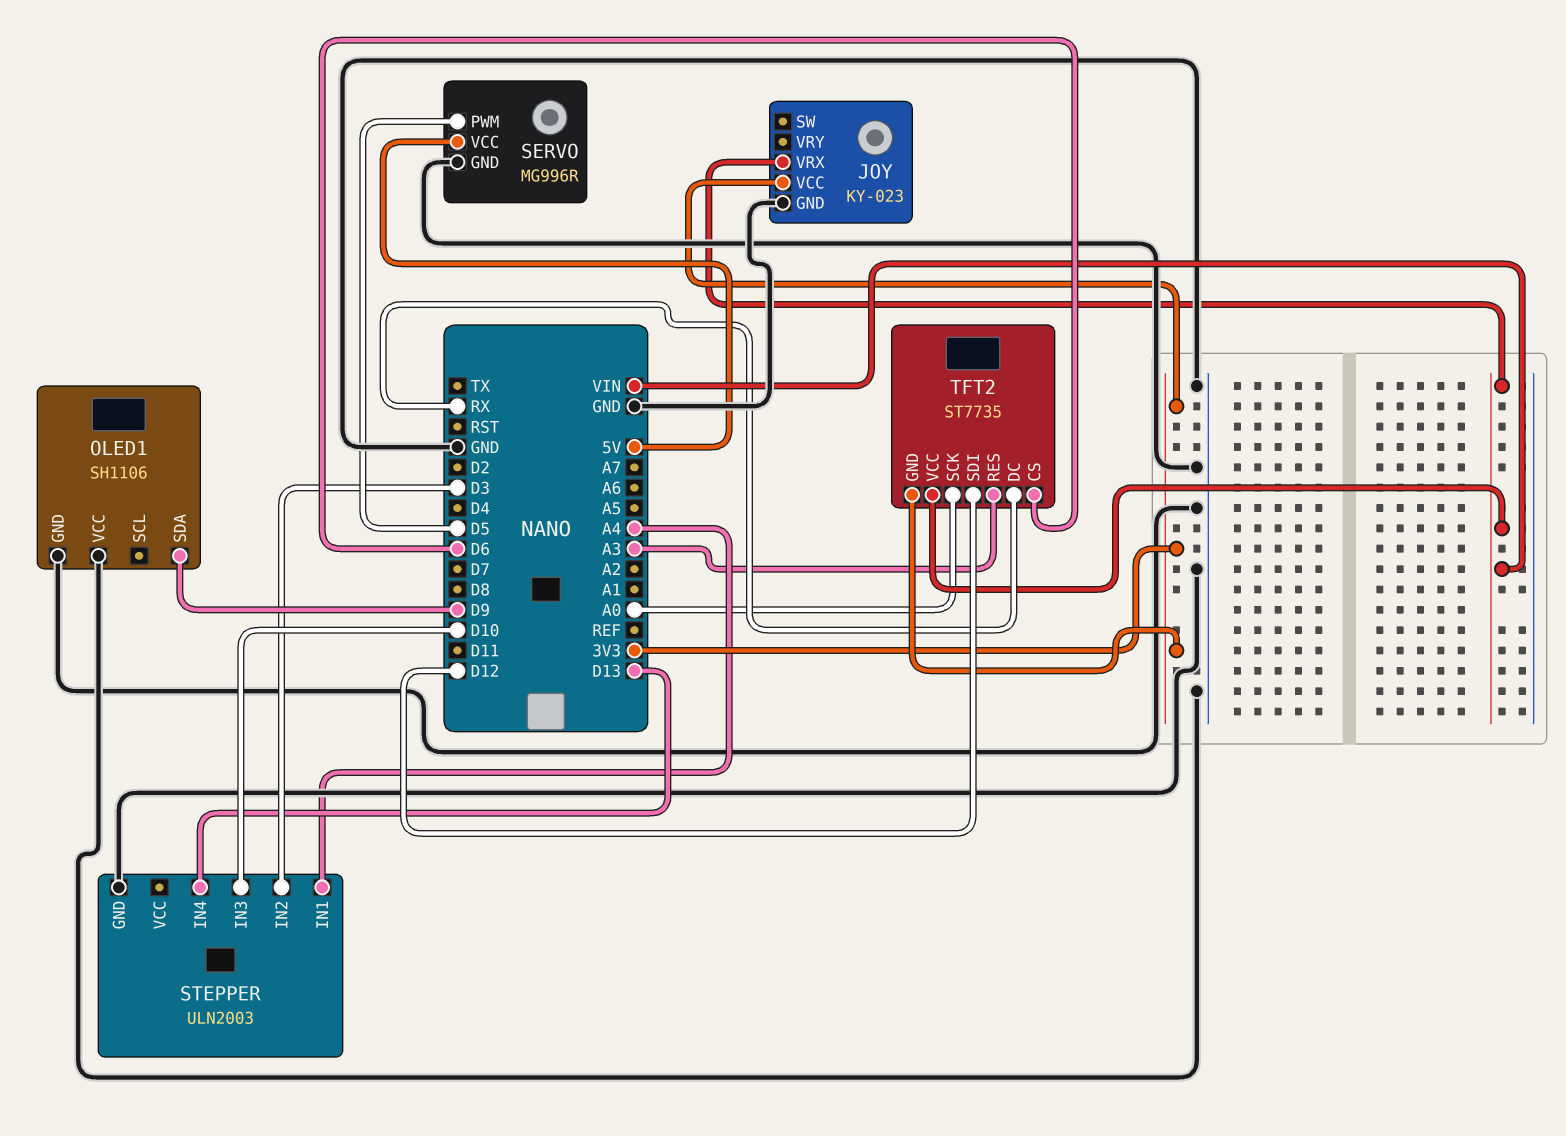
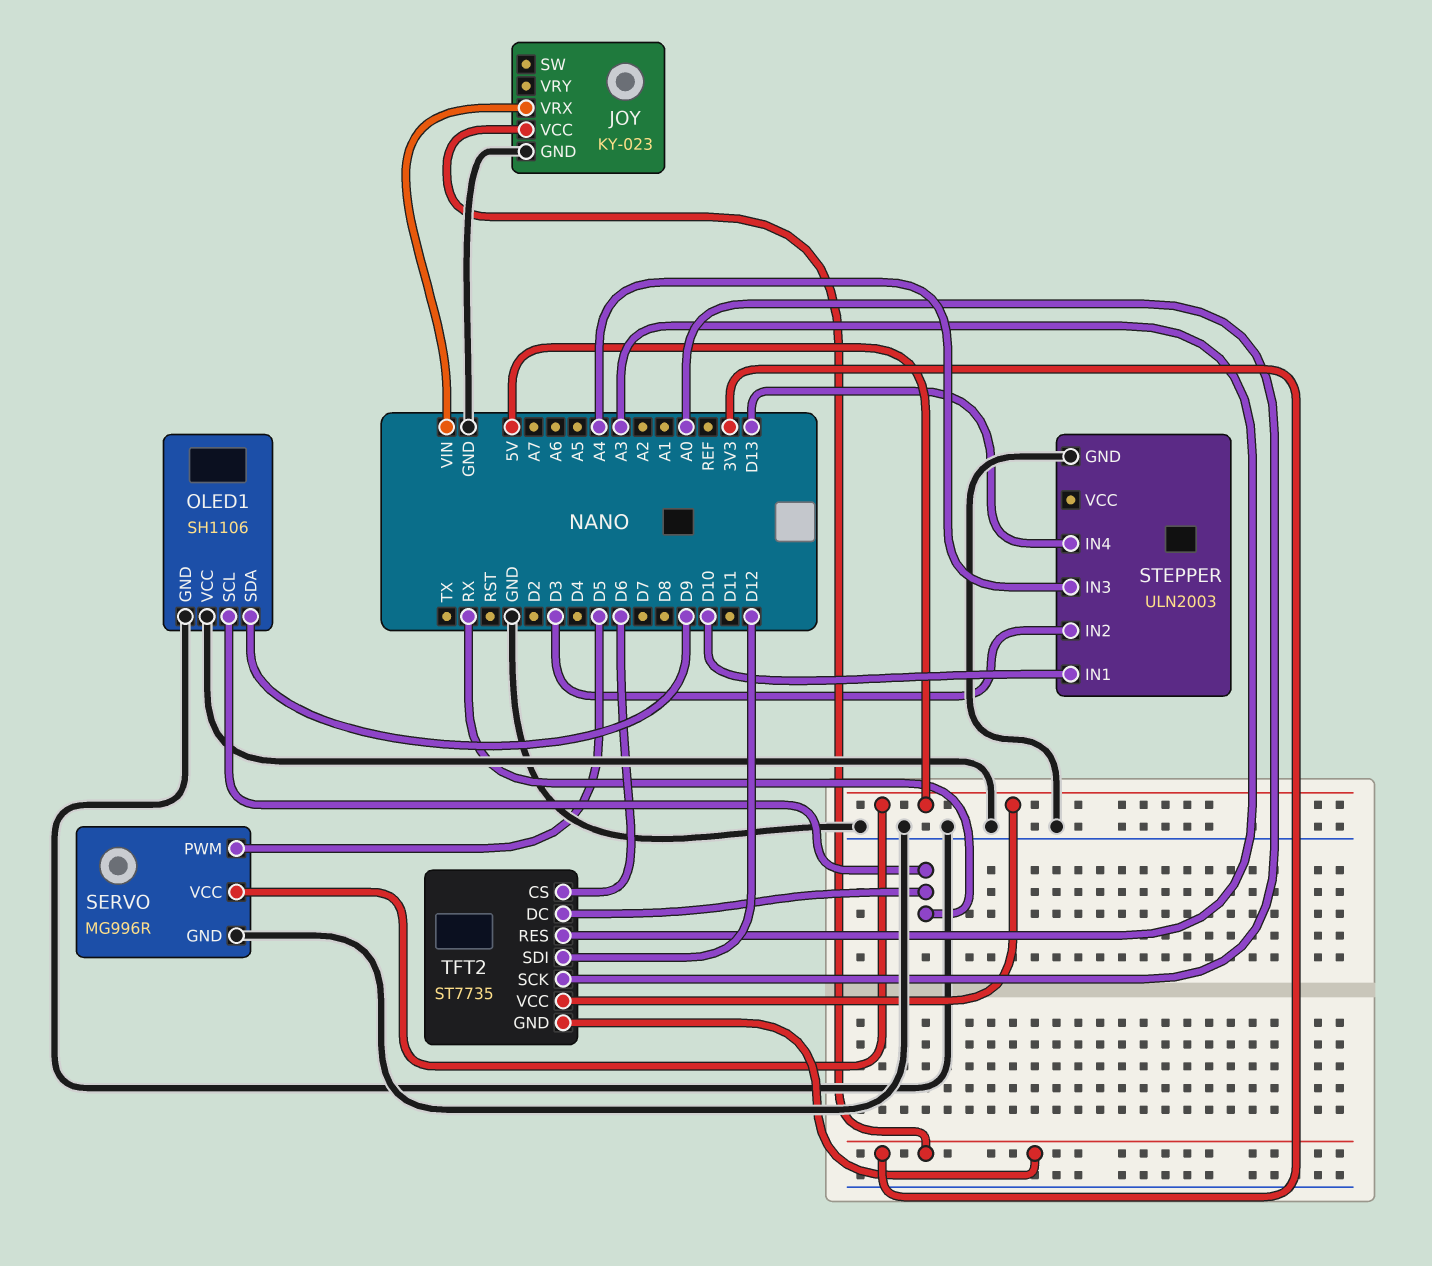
OLED1 pin SCL: none -> RX
STEPPER pin IN1: A4 -> D10
STEPPER pin IN3: D10 -> A4
TFT2 pin VCC: VIN -> 5V

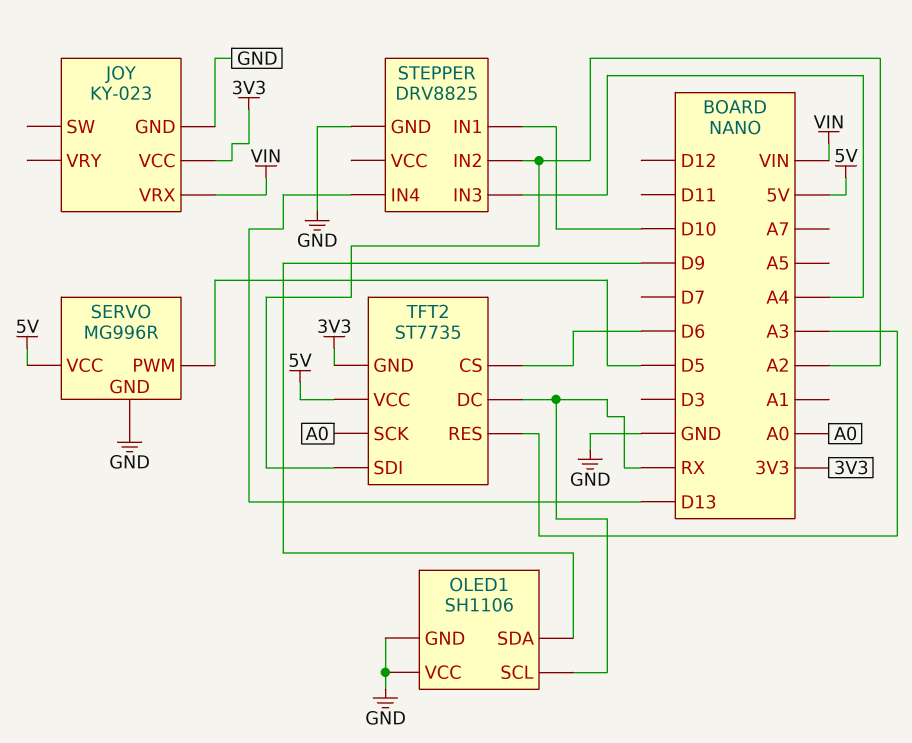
STEPPER: ULN2003 -> DRV8825
STEPPER pin IN2: D3 -> A2
TFT2 pin SDI: D12 -> A2

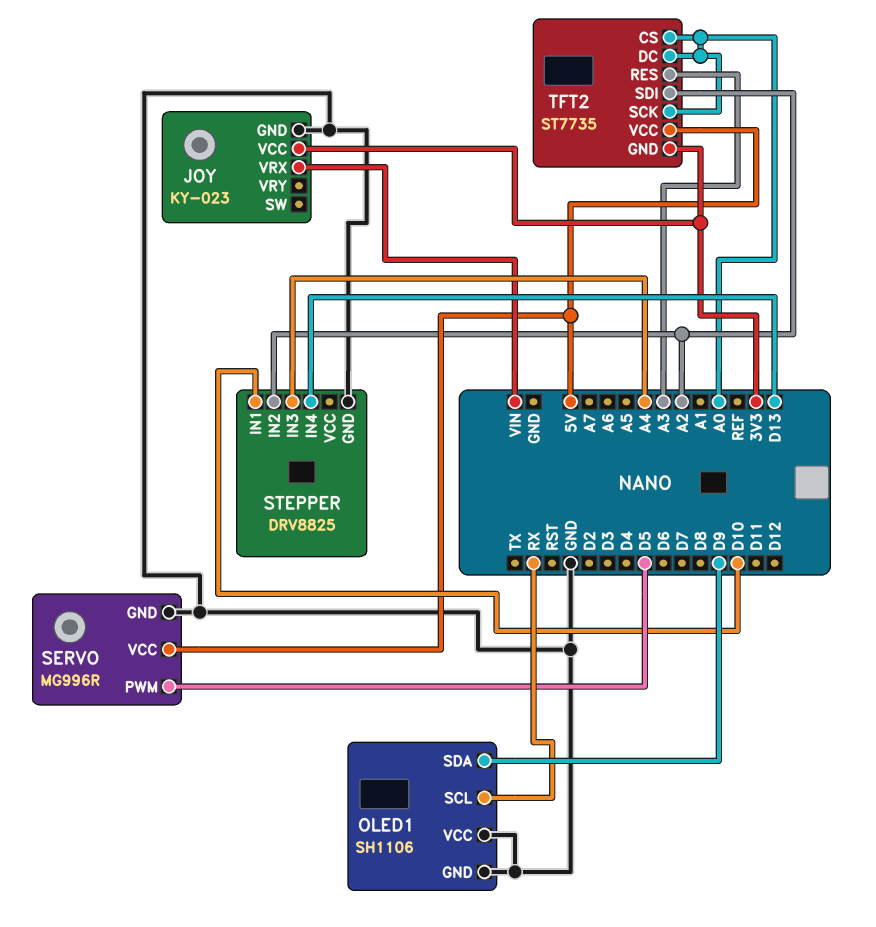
TFT2 pin CS: D6 -> A0
TFT2 pin DC: RX -> A0

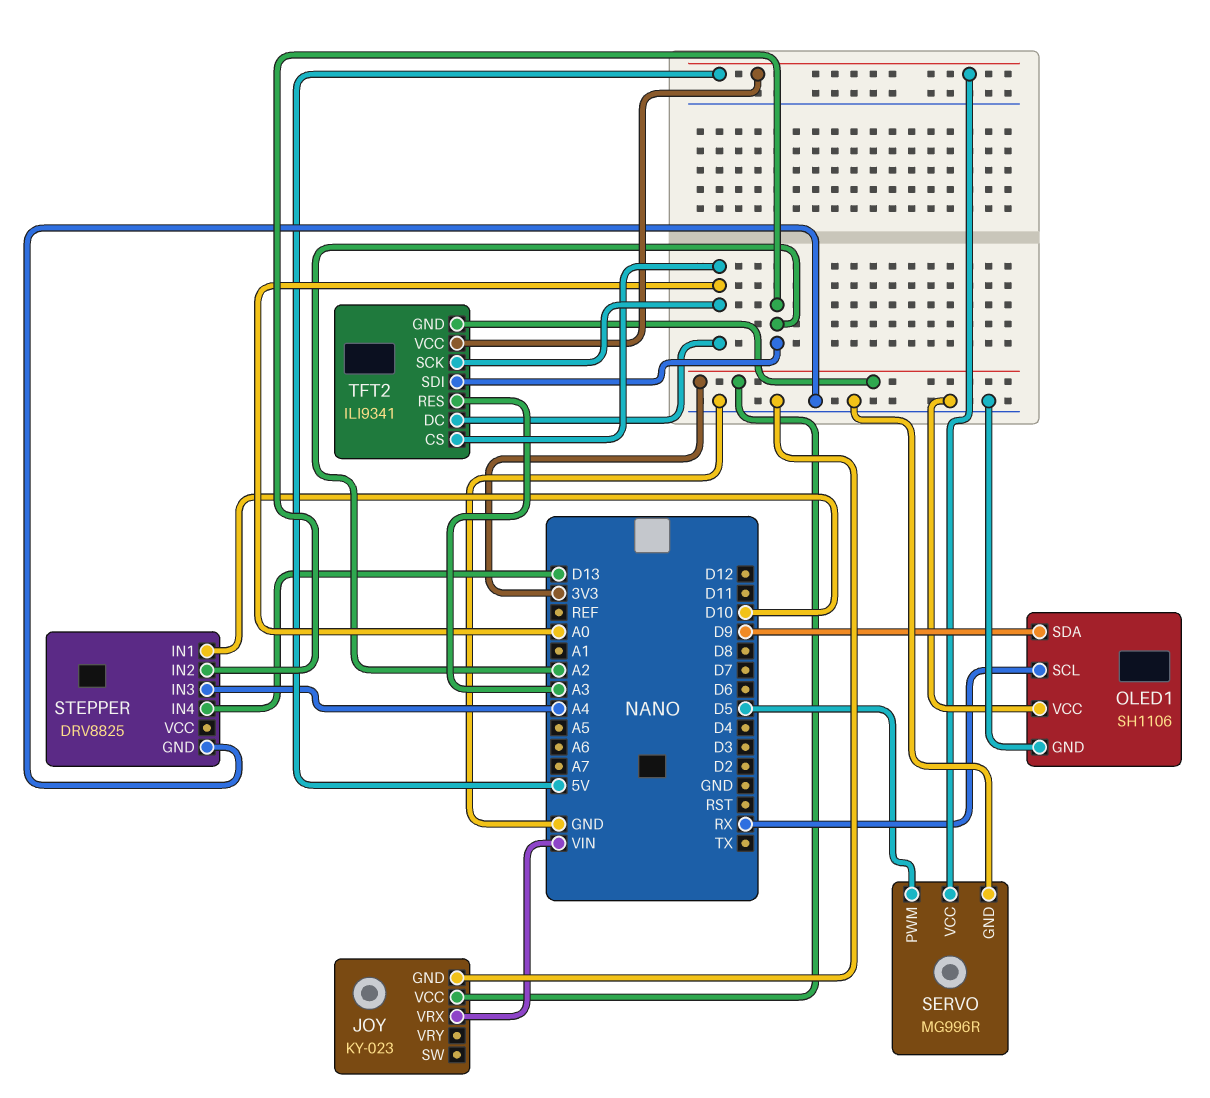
TFT2: ST7735 -> ILI9341

